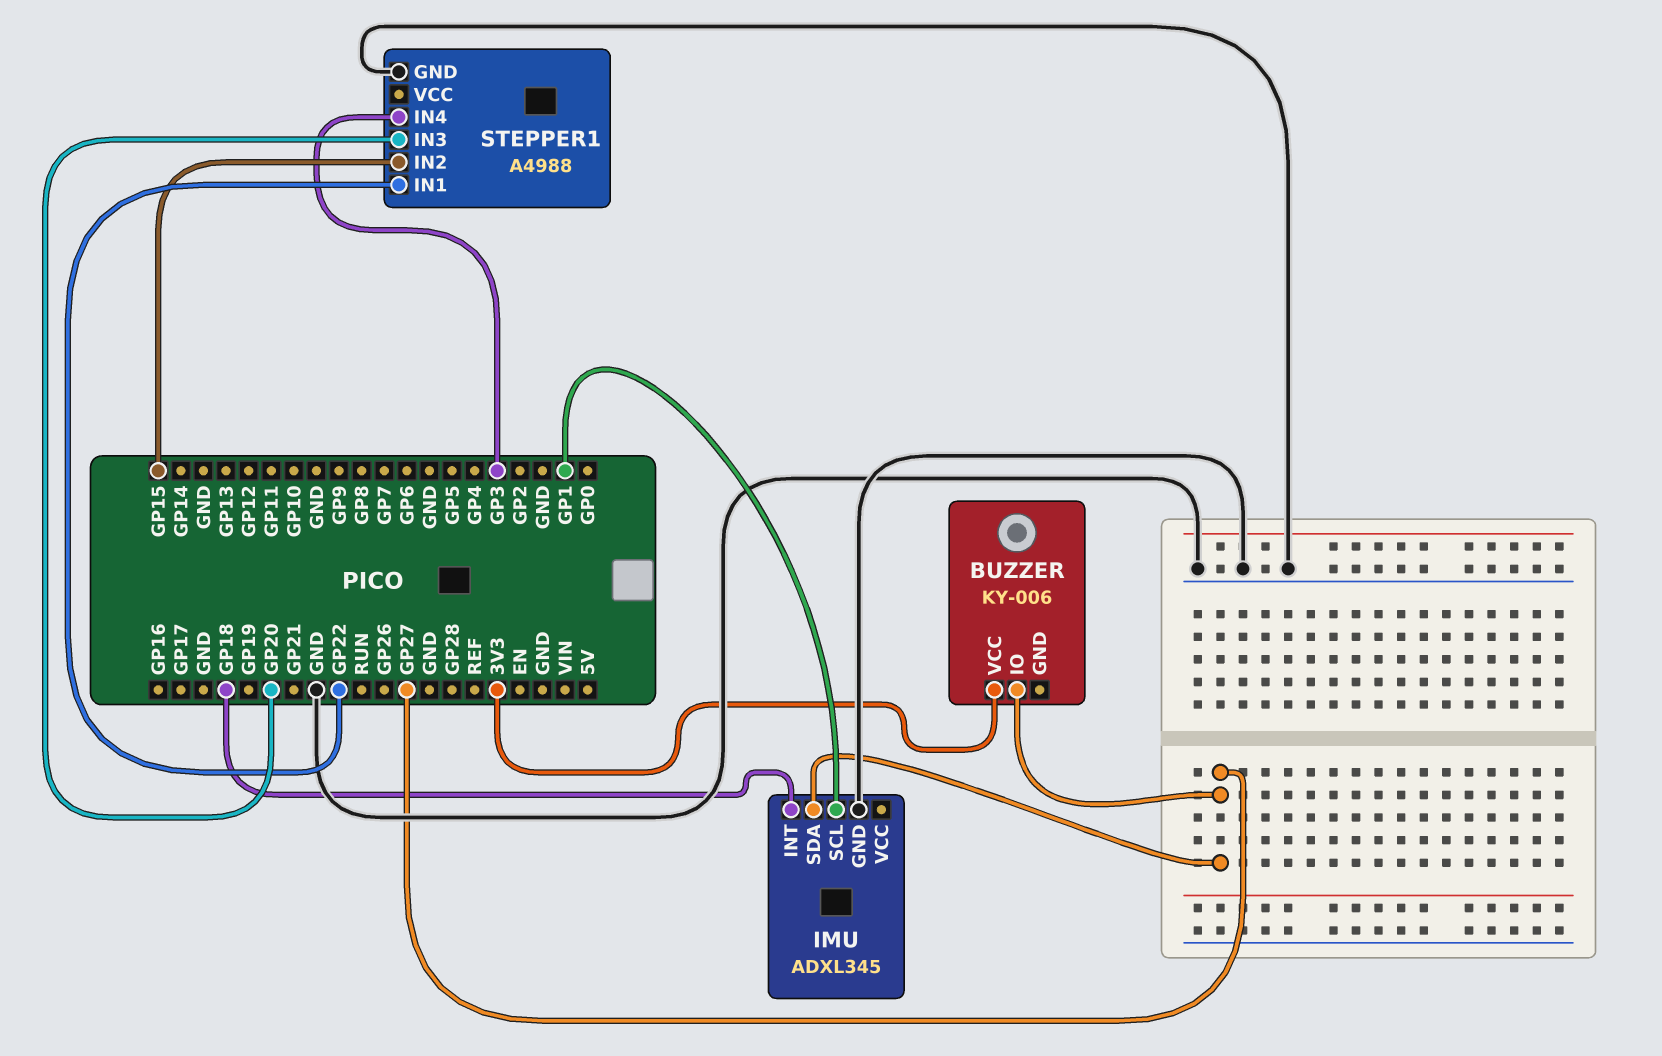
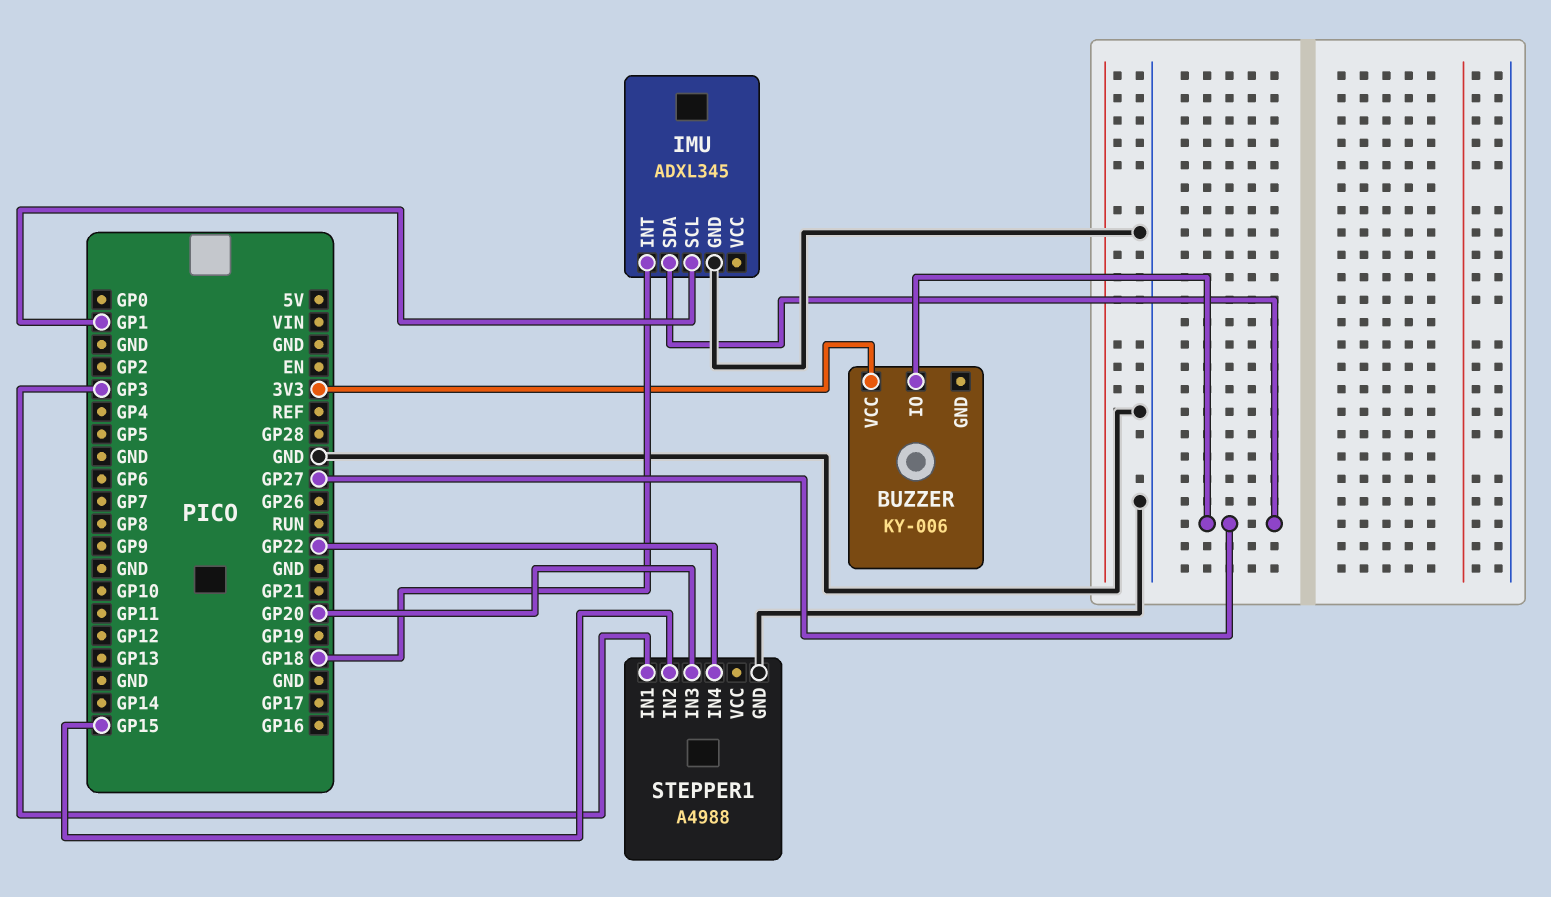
STEPPER1 pin IN1: GP22 -> GP3
STEPPER1 pin IN4: GP3 -> GP22

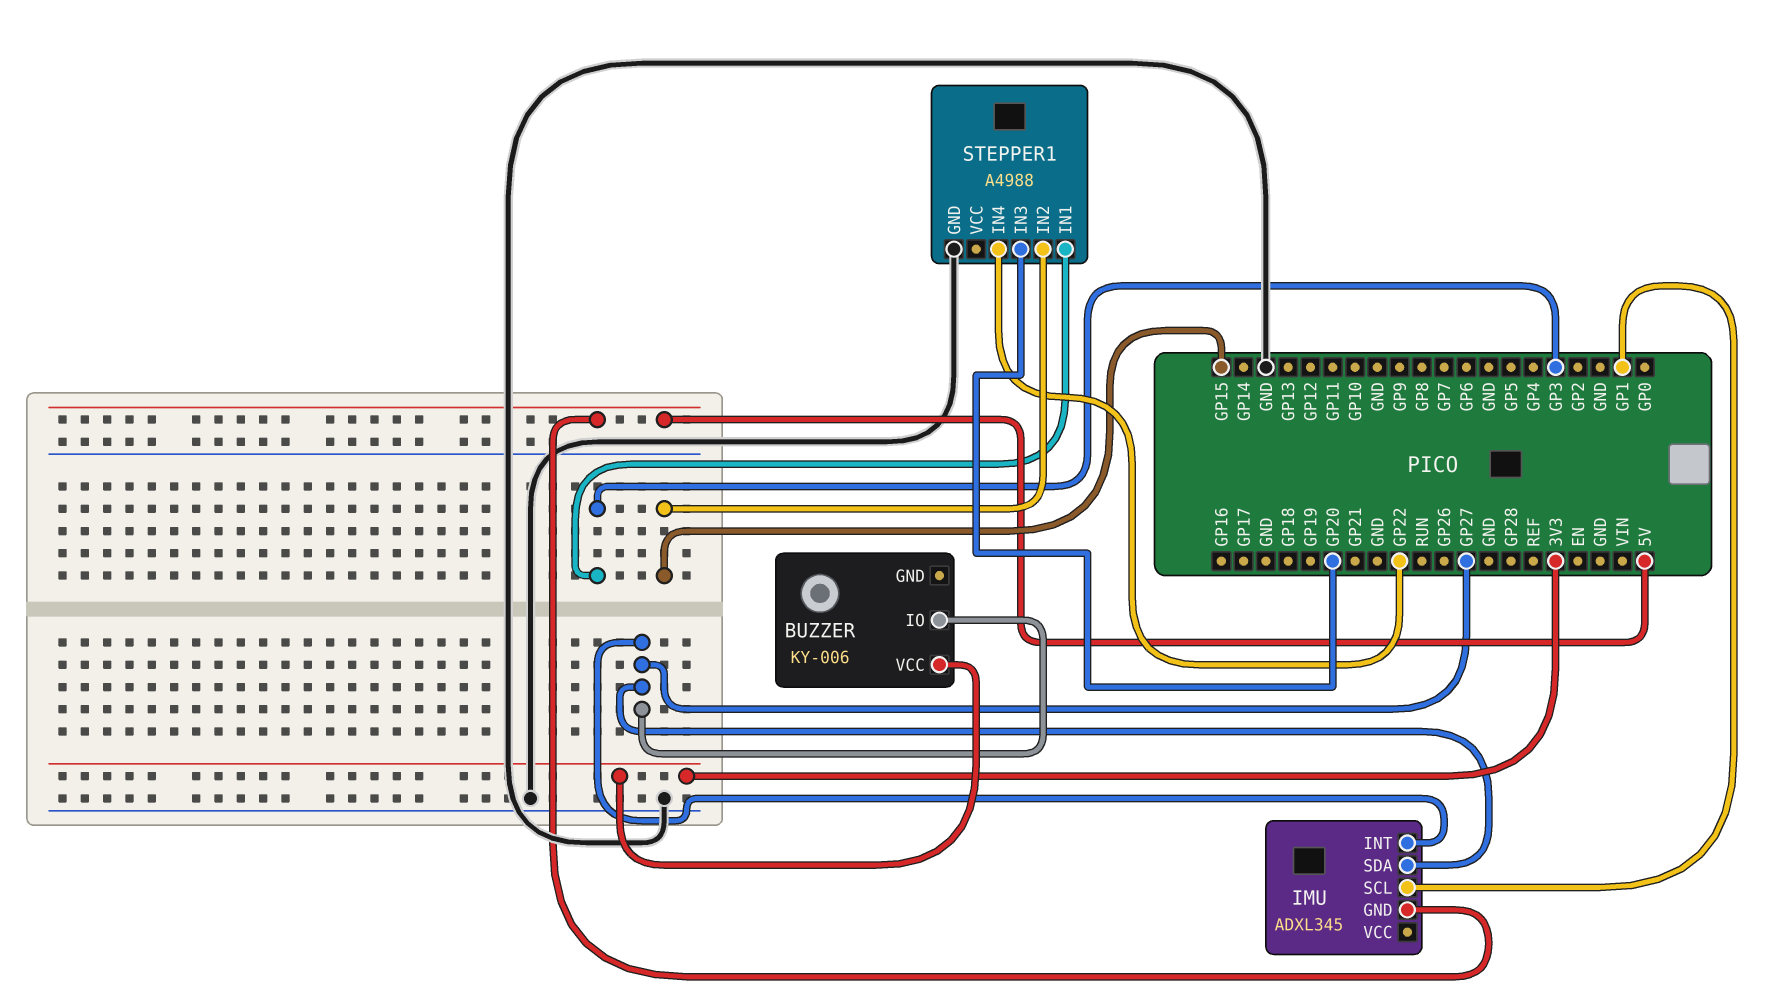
IMU pin GND: GND -> 5V
IMU pin INT: GP18 -> GP27

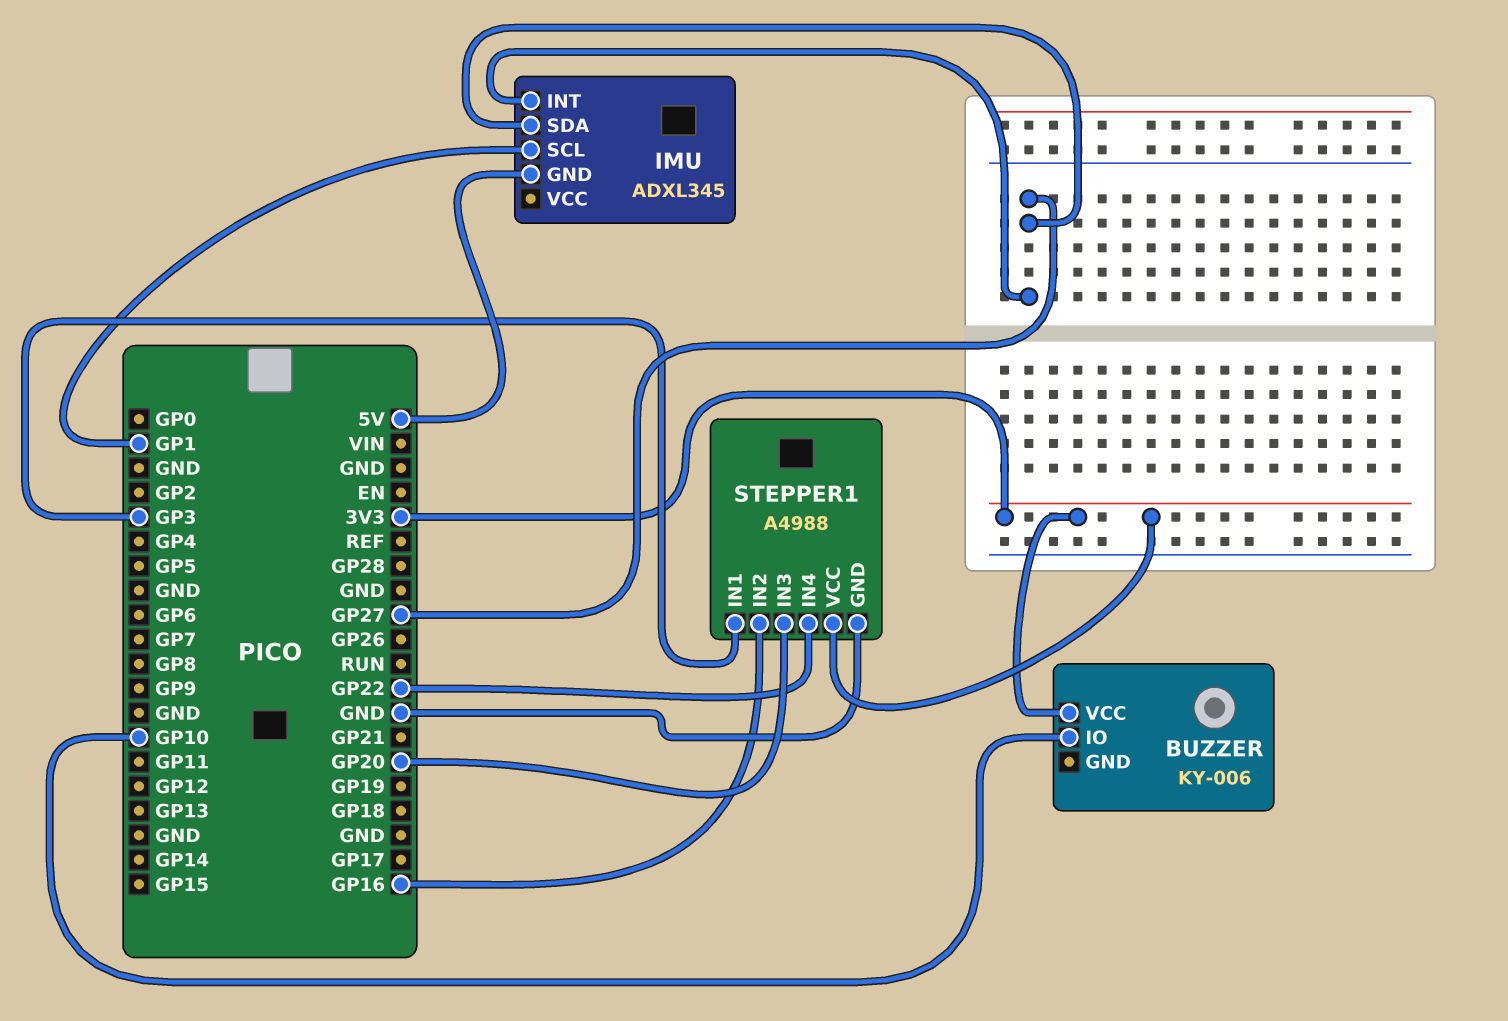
BUZZER pin IO: GP27 -> GP10
STEPPER1 pin IN2: GP15 -> GP16
STEPPER1 pin VCC: none -> 3V3

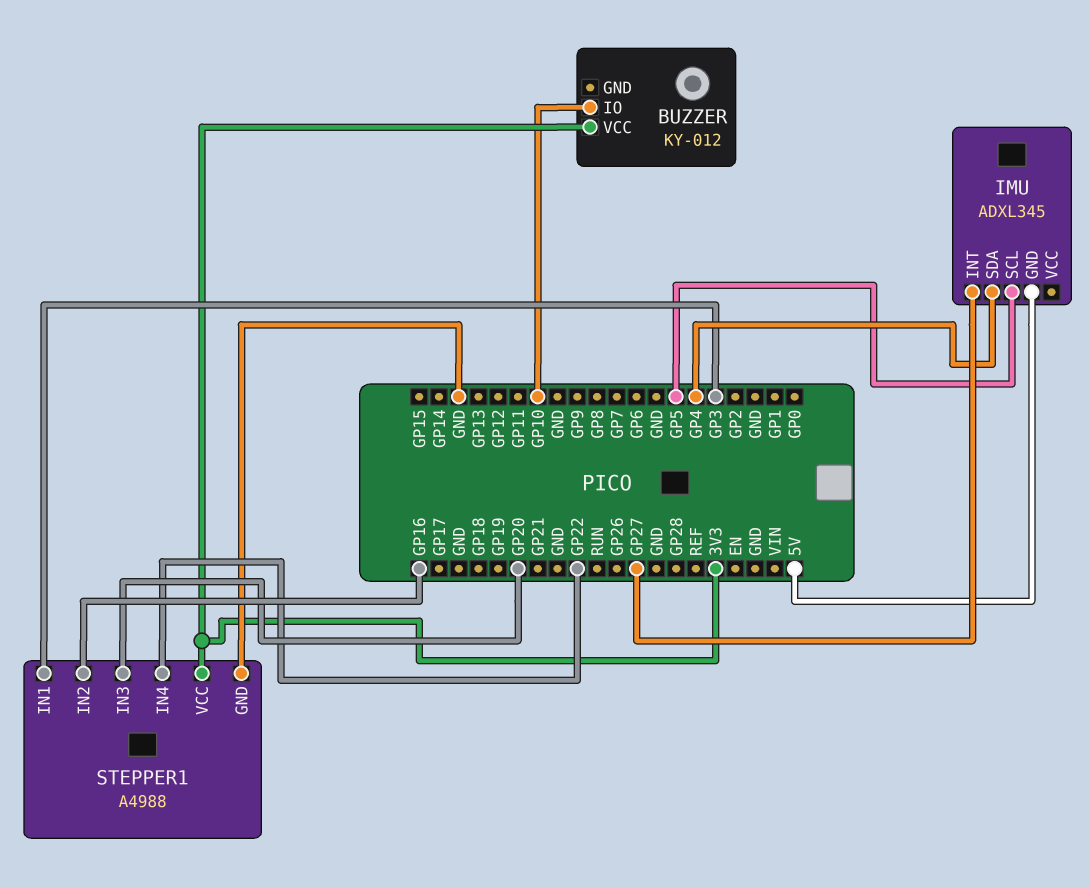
BUZZER: KY-006 -> KY-012
IMU pin SCL: GP1 -> GP5
IMU pin SDA: GP27 -> GP4

